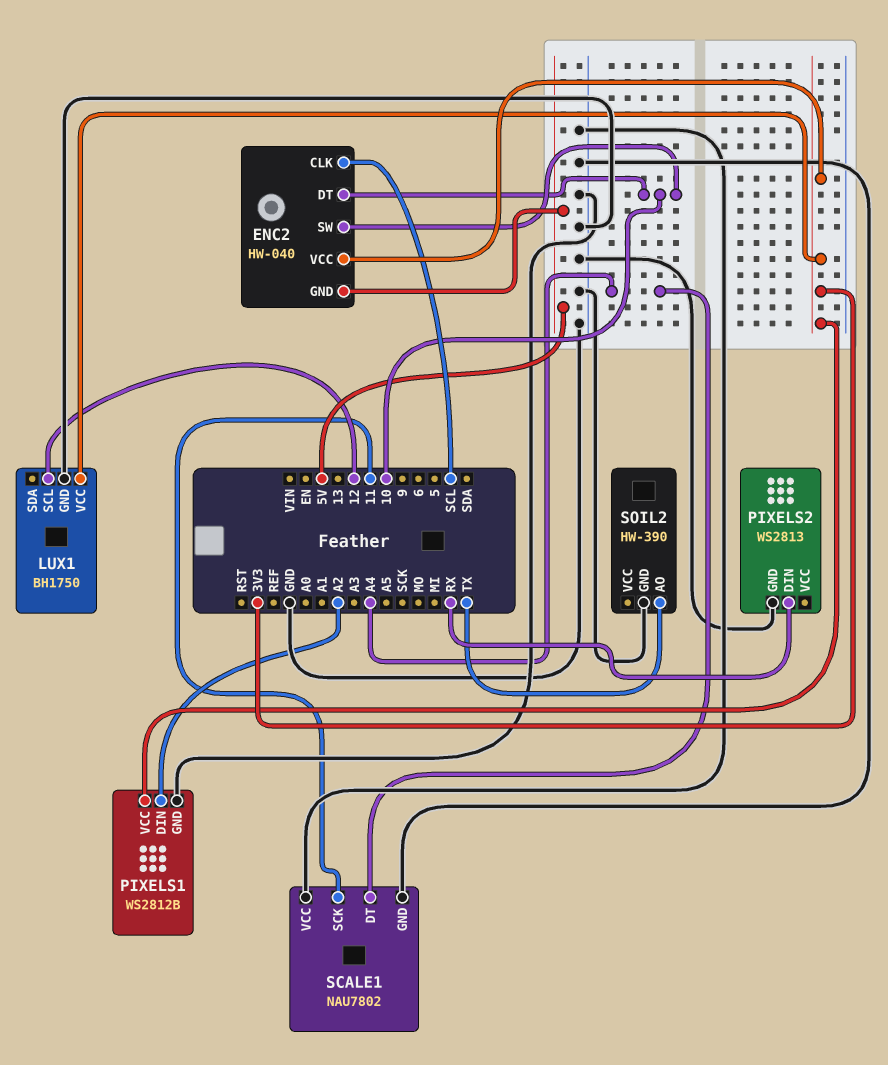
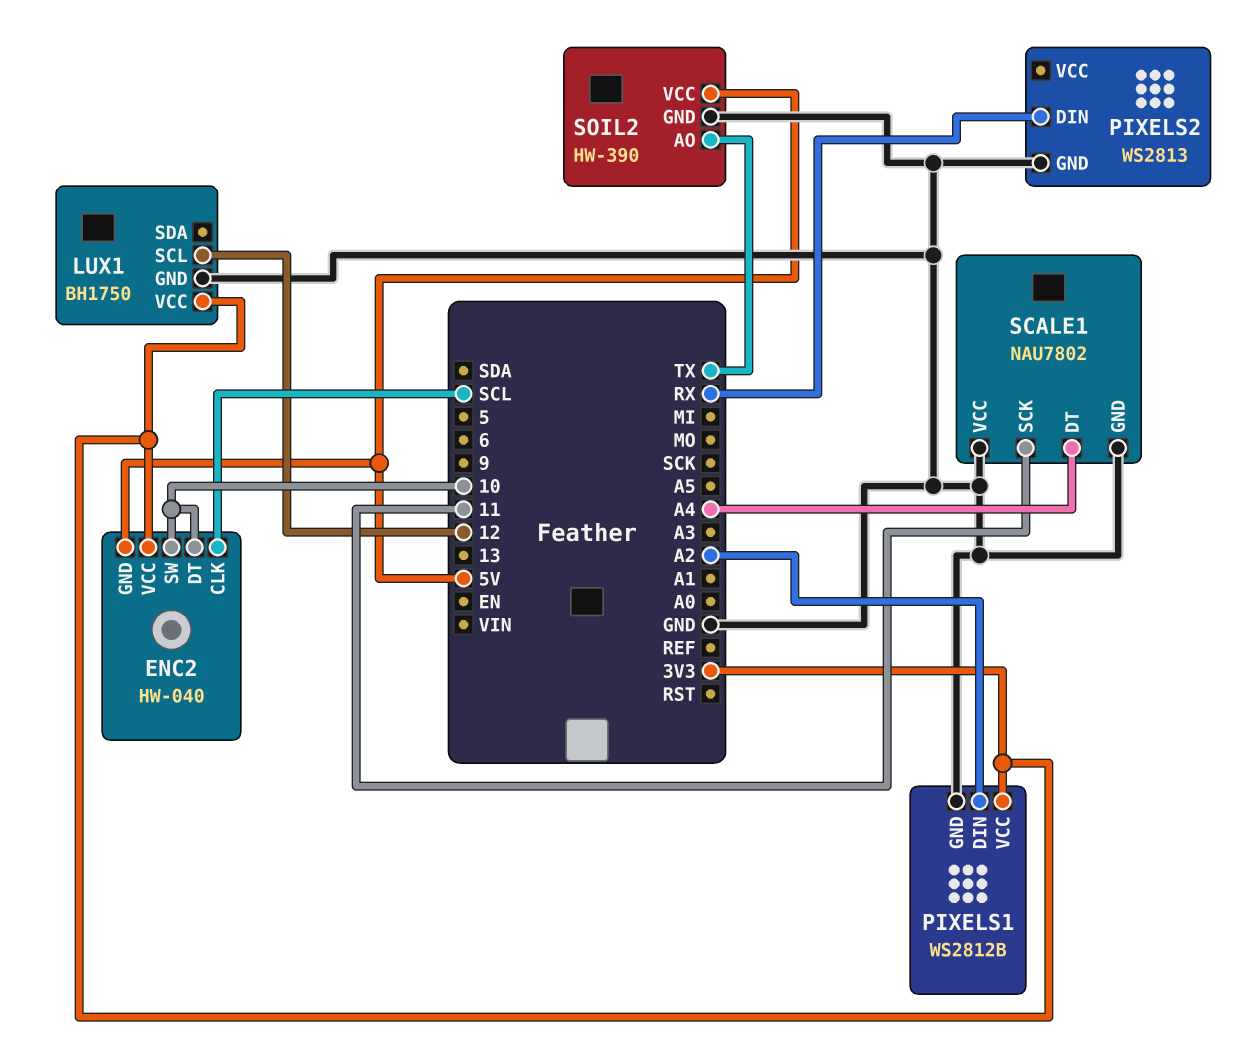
SOIL2 pin VCC: none -> 5V

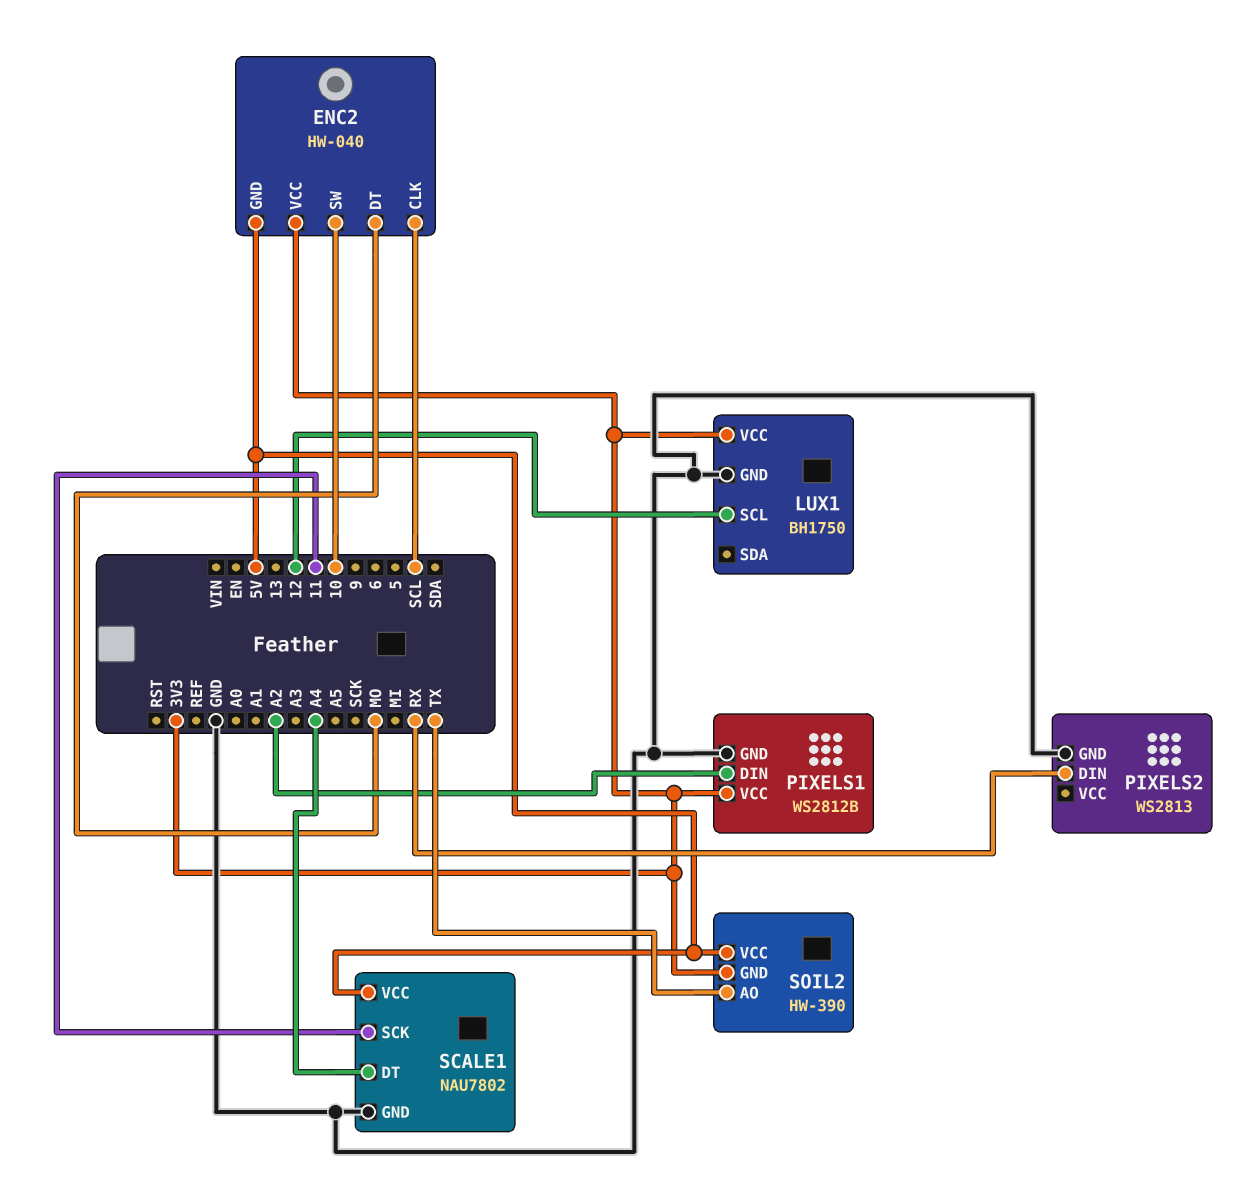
ENC2 pin DT: 10 -> MO
SCALE1 pin VCC: GND -> 5V
SOIL2 pin GND: GND -> 3V3

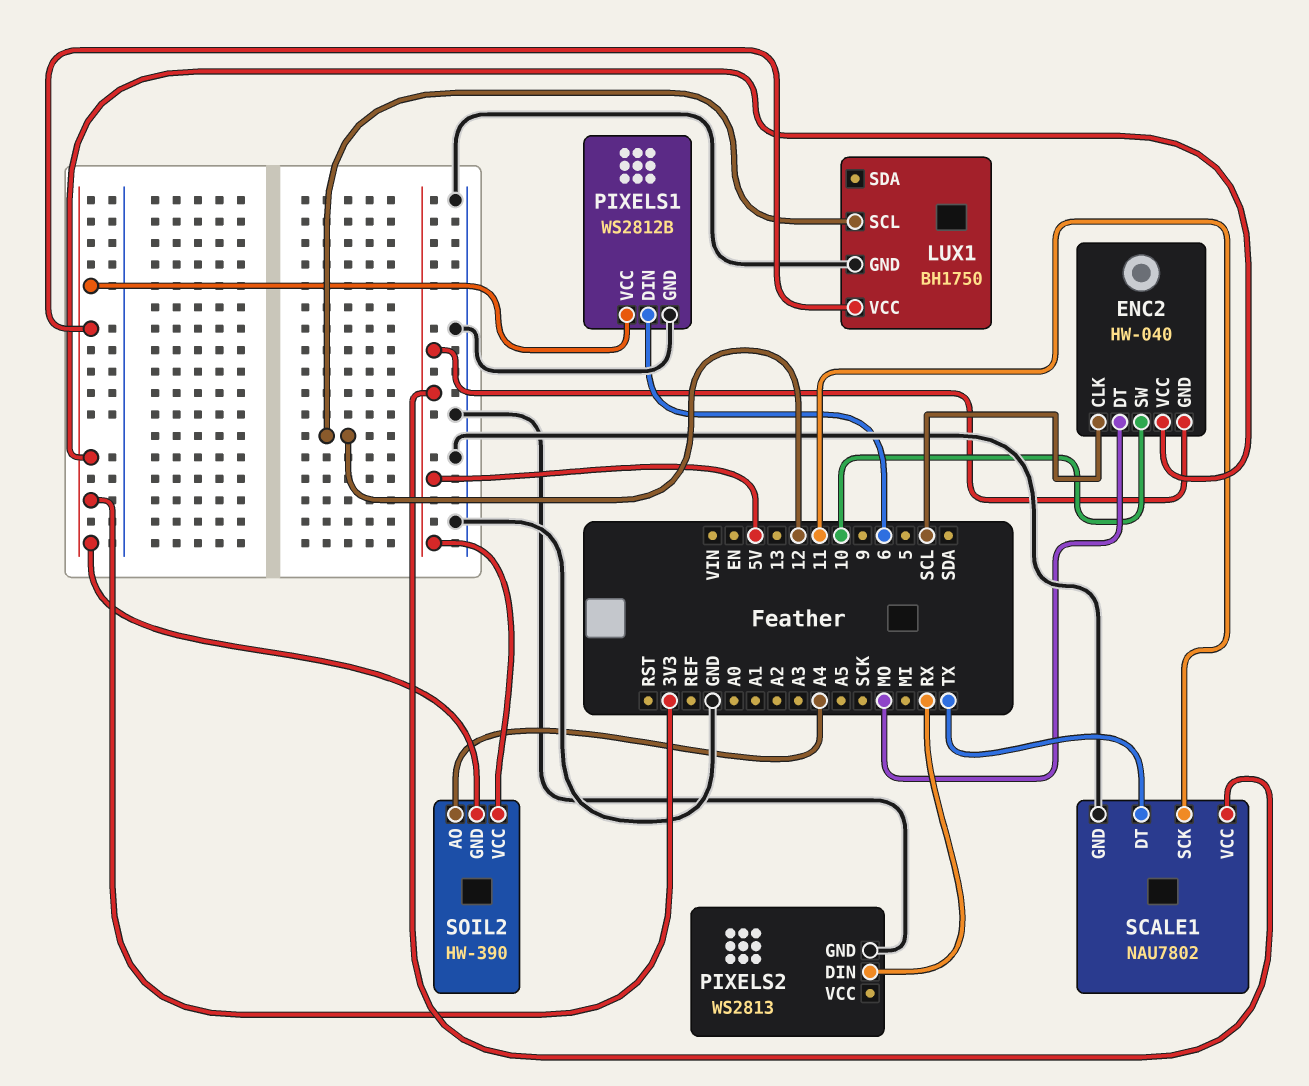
PIXELS1 pin DIN: A2 -> 6
SCALE1 pin DT: A4 -> TX
SOIL2 pin AO: TX -> A4

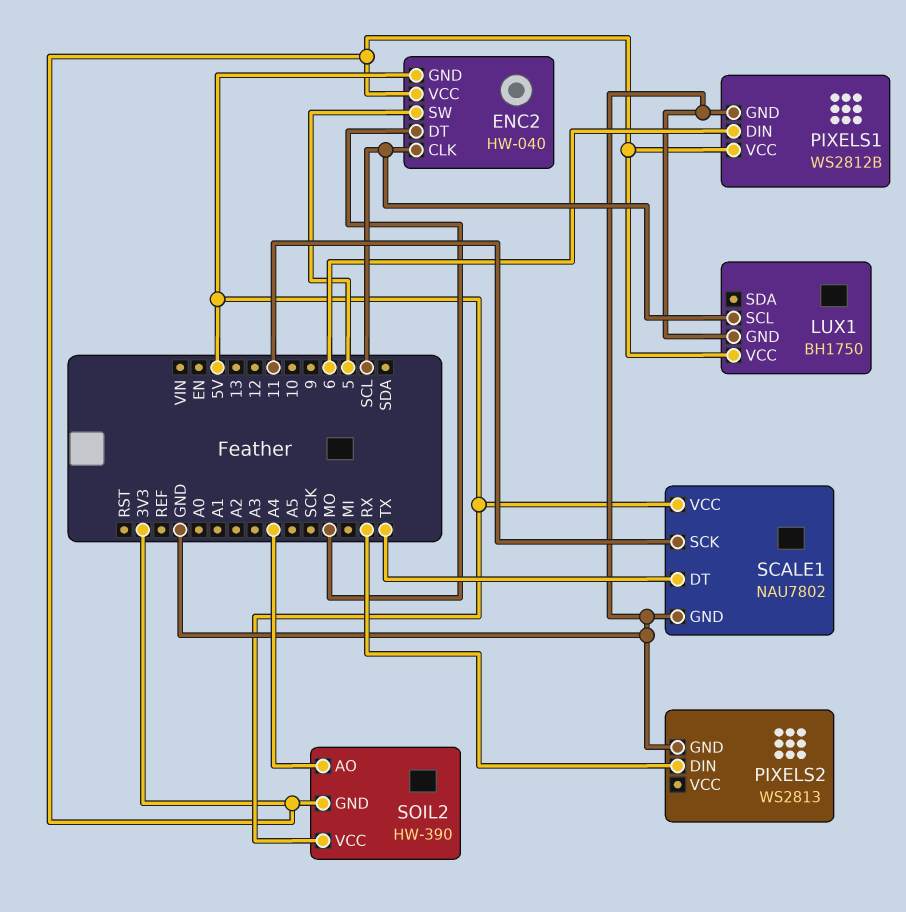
ENC2 pin SW: 10 -> 5
LUX1 pin SCL: 12 -> SCL

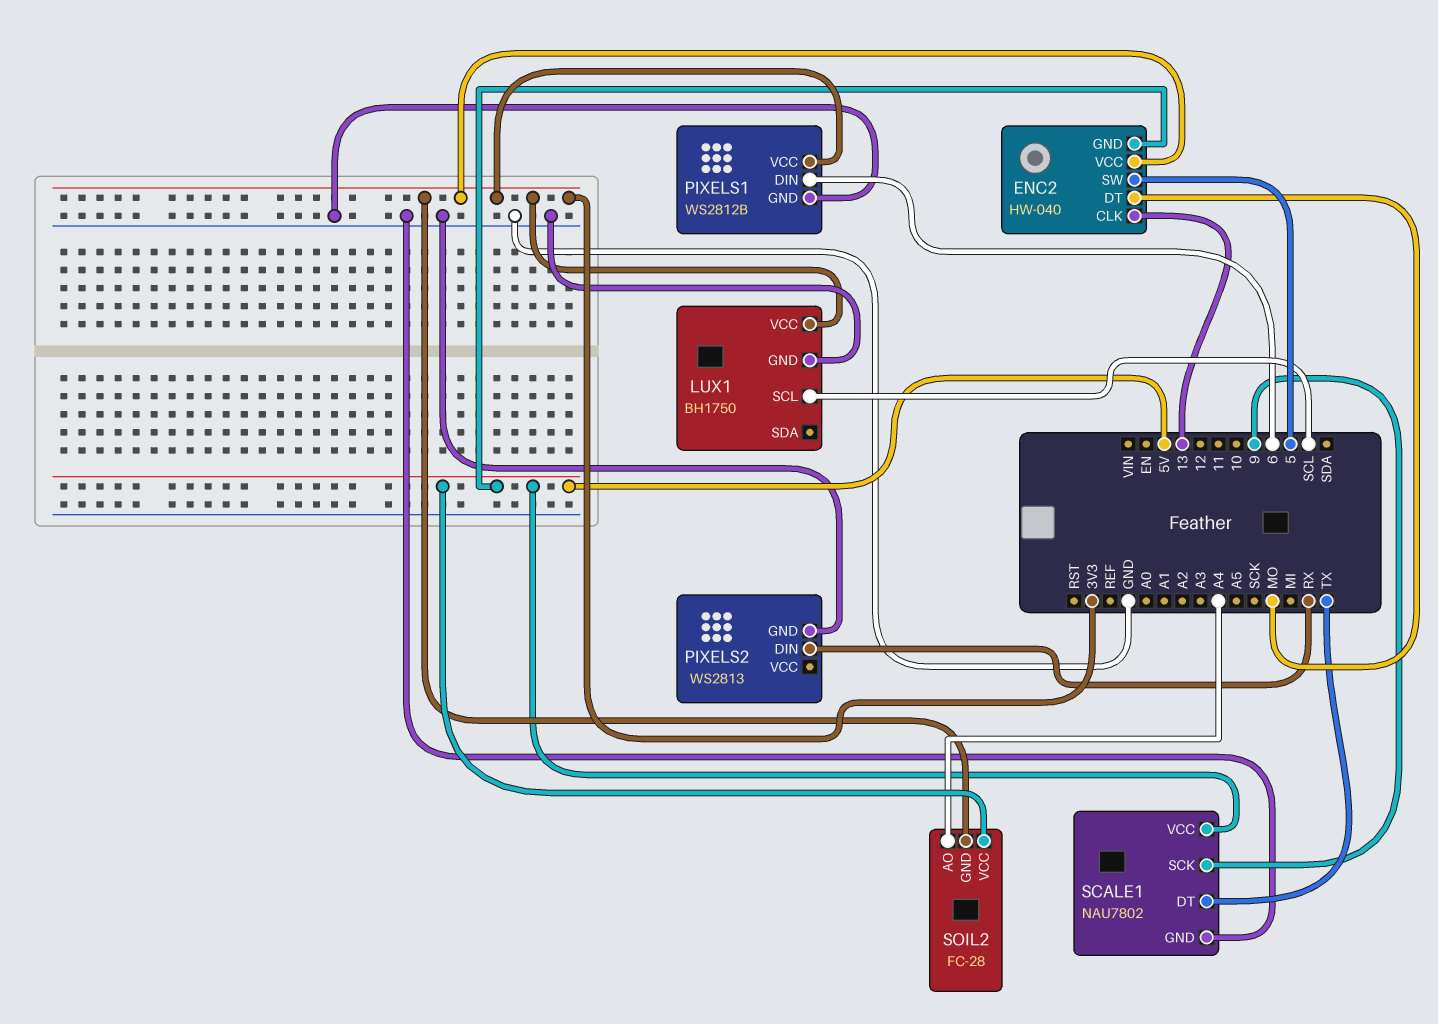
ENC2 pin CLK: SCL -> 13
SCALE1 pin SCK: 11 -> 9
SOIL2: HW-390 -> FC-28

